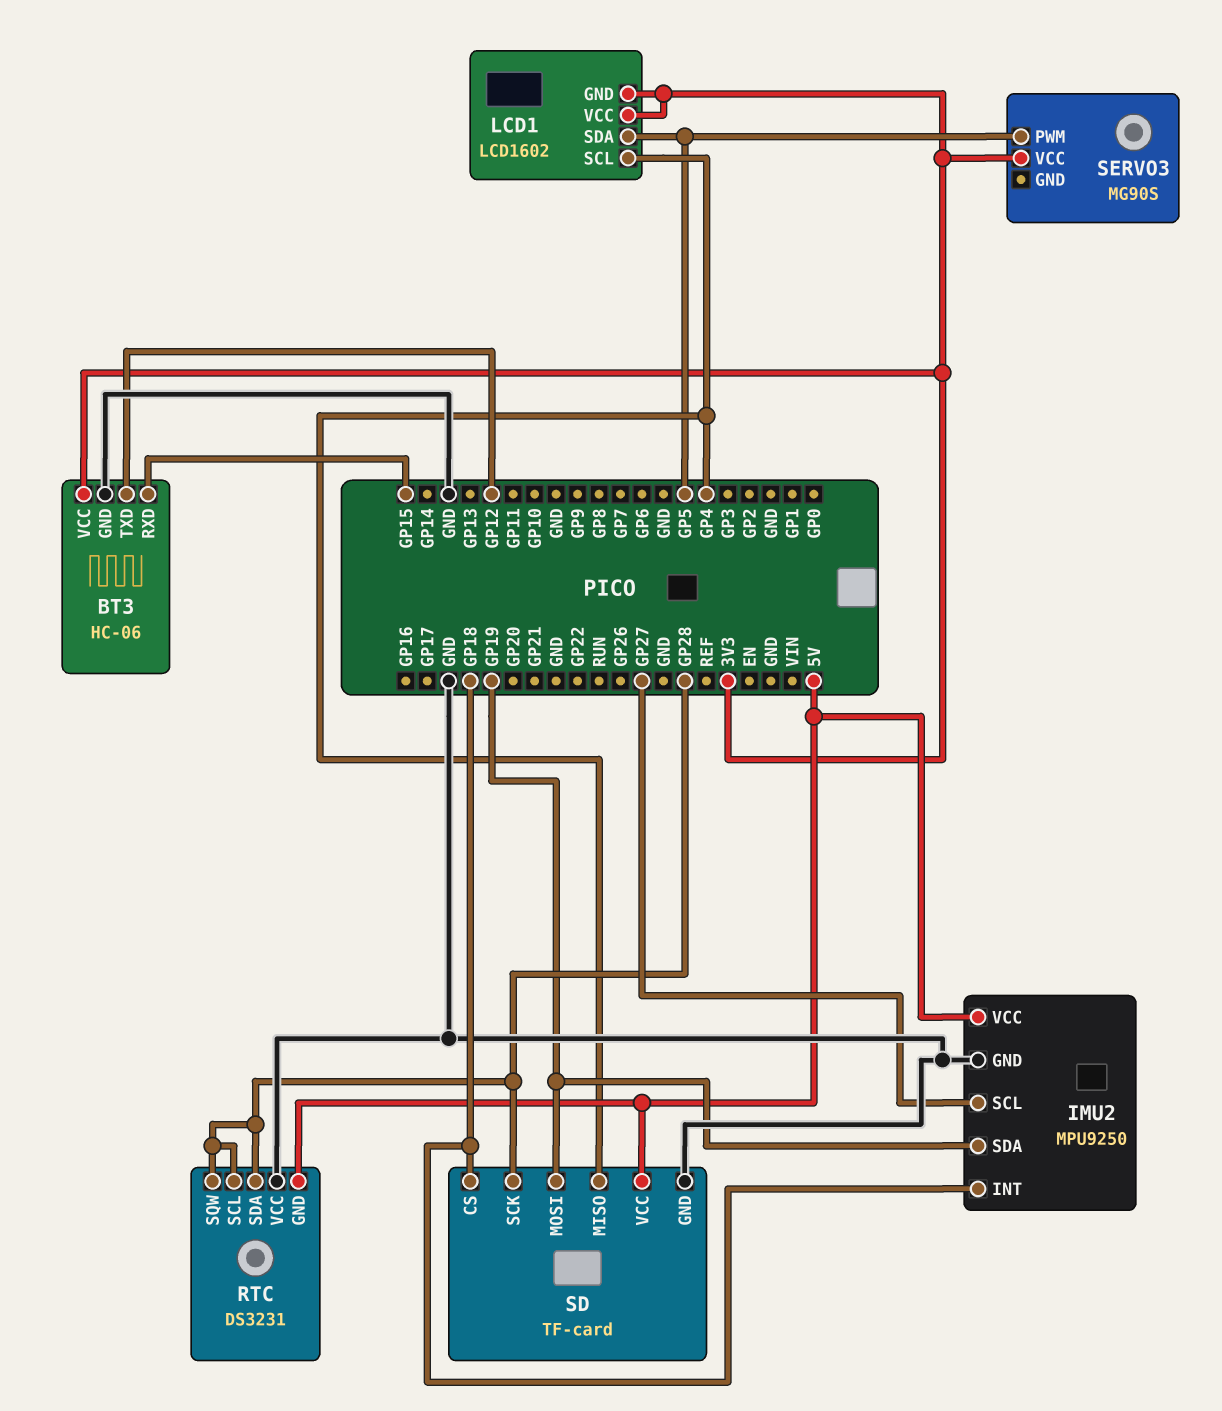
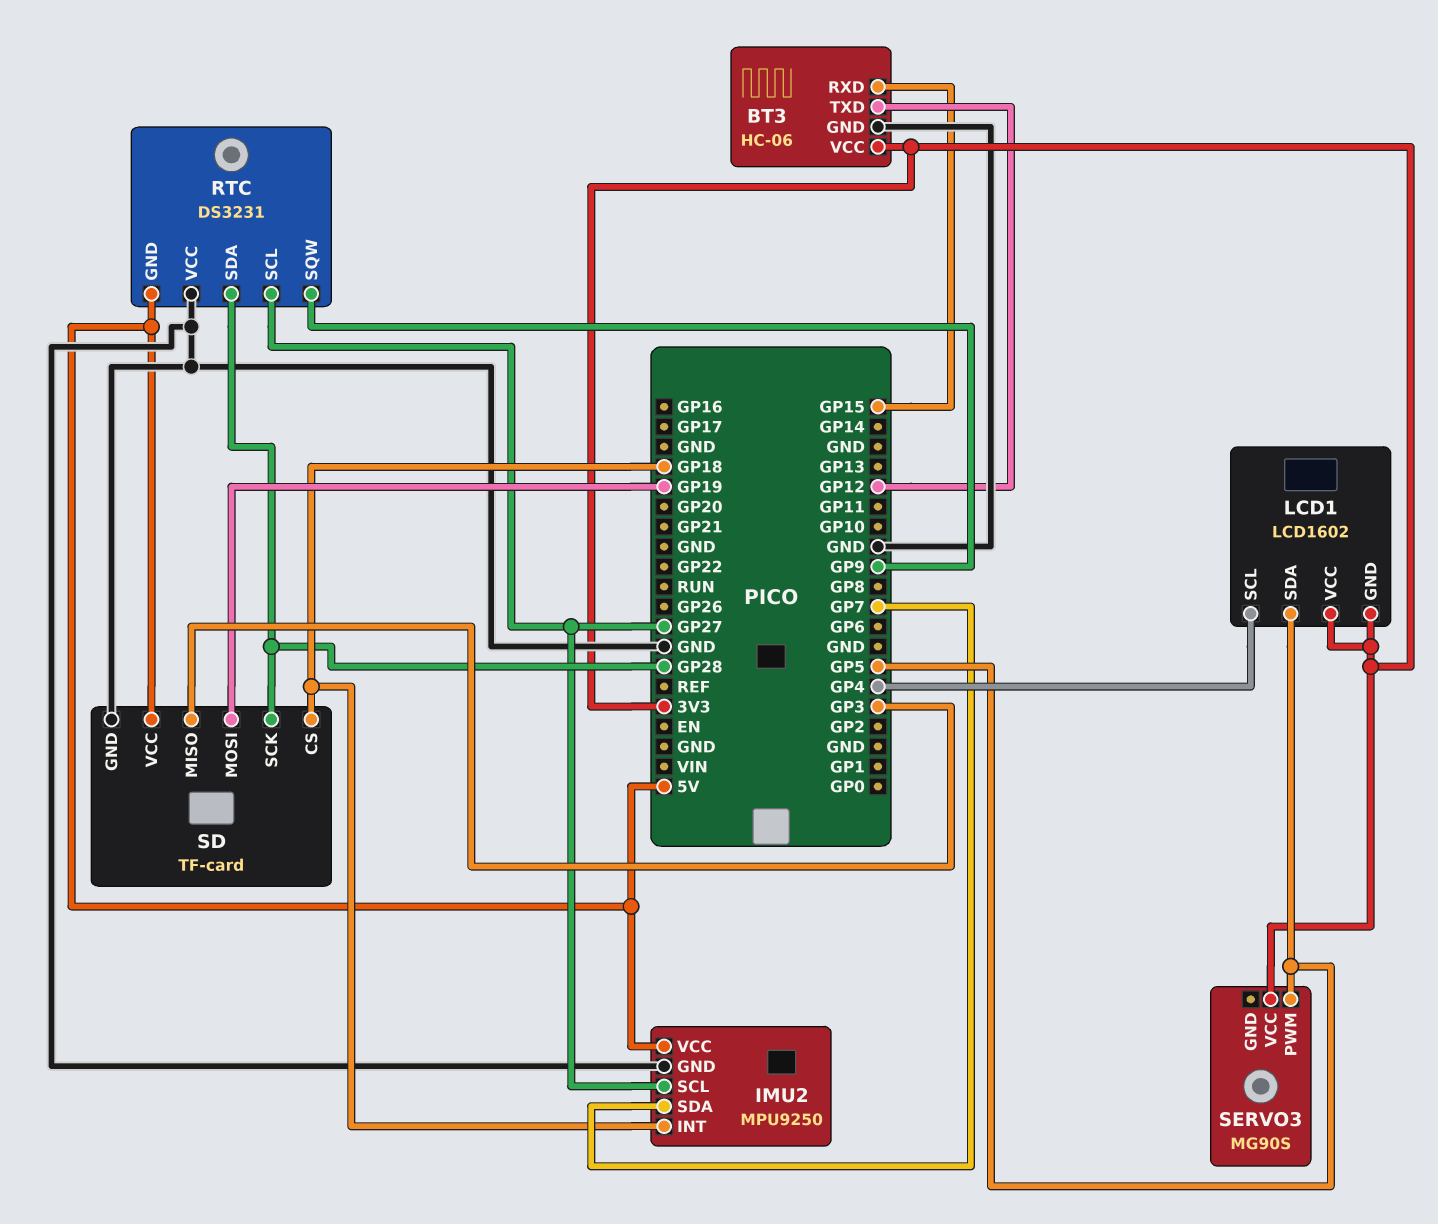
IMU2 pin SDA: GP19 -> GP7
RTC pin SCL: GP28 -> GP27
RTC pin SQW: GP28 -> GP9
SD pin MISO: GP4 -> GP3

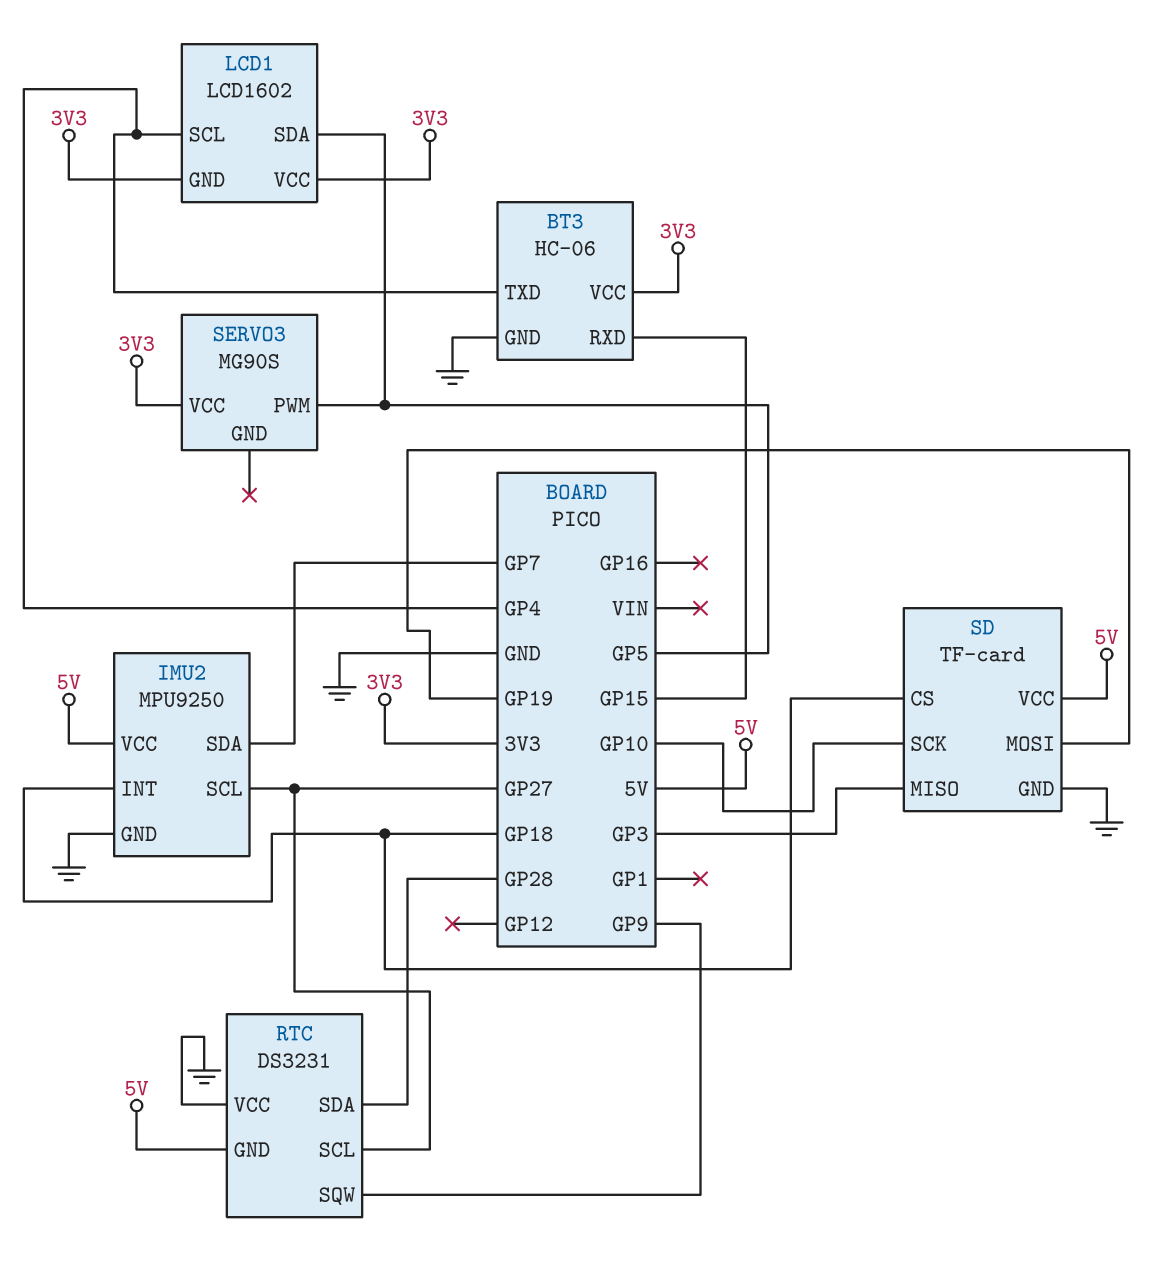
BT3 pin TXD: GP12 -> GP4
SD pin SCK: GP28 -> GP10

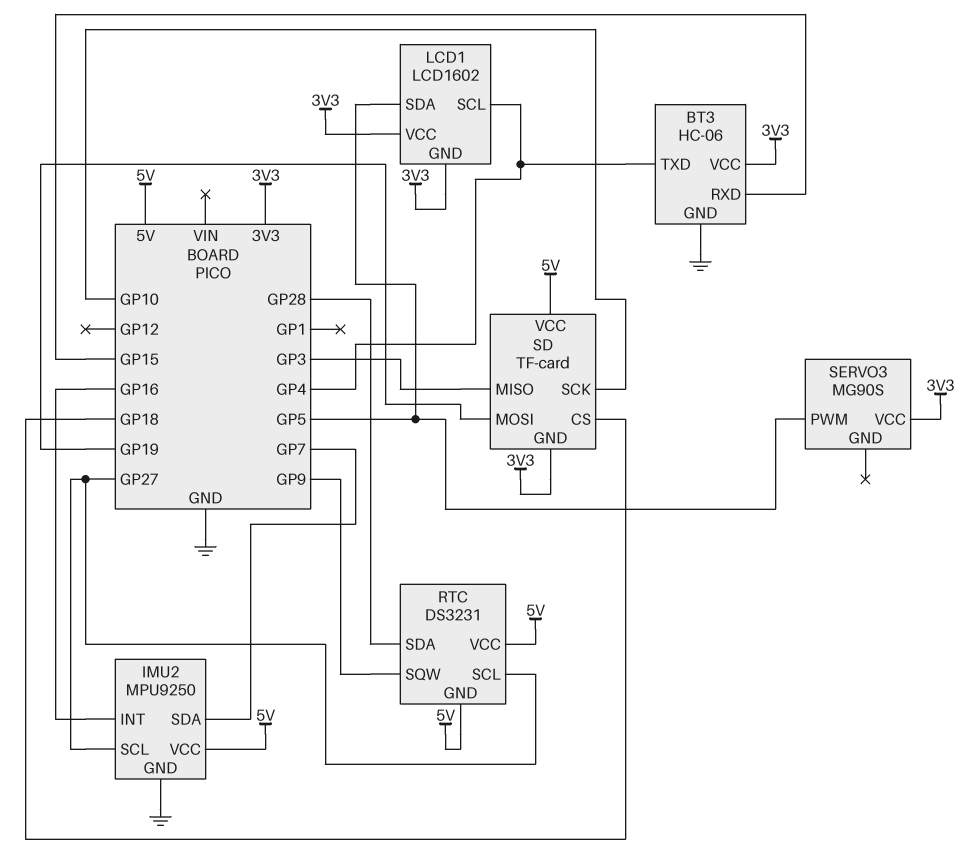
IMU2 pin INT: GP18 -> GP16
RTC pin VCC: GND -> 5V
SD pin GND: GND -> 3V3

